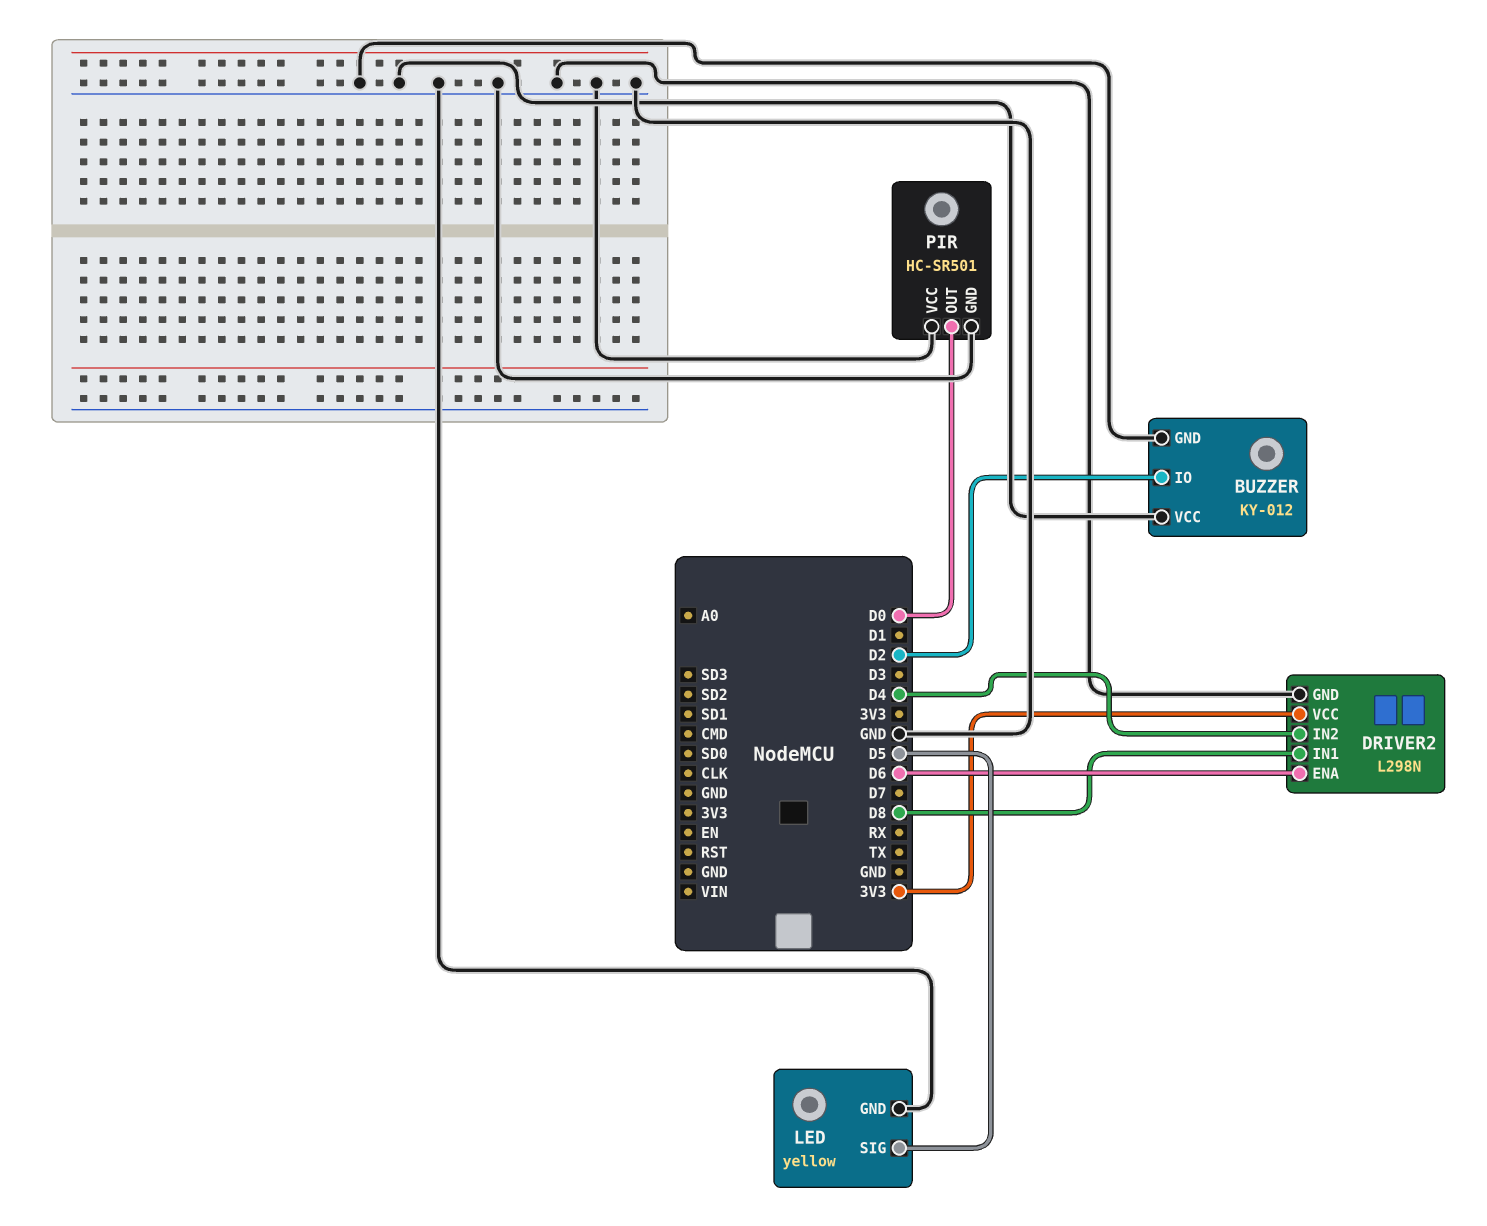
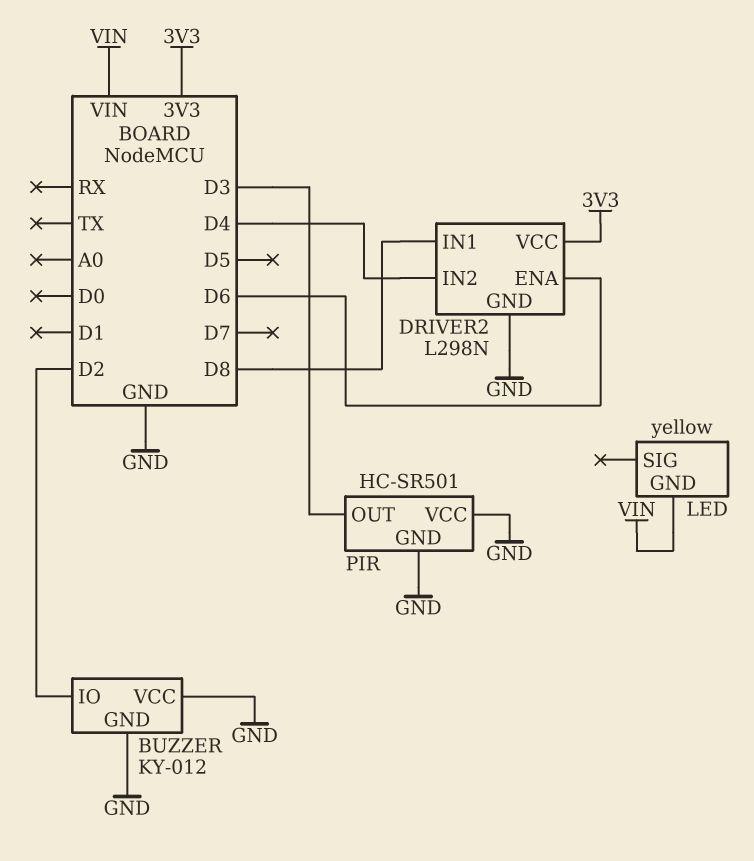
LED pin GND: GND -> VIN
LED pin SIG: D5 -> none
PIR pin OUT: D0 -> D3

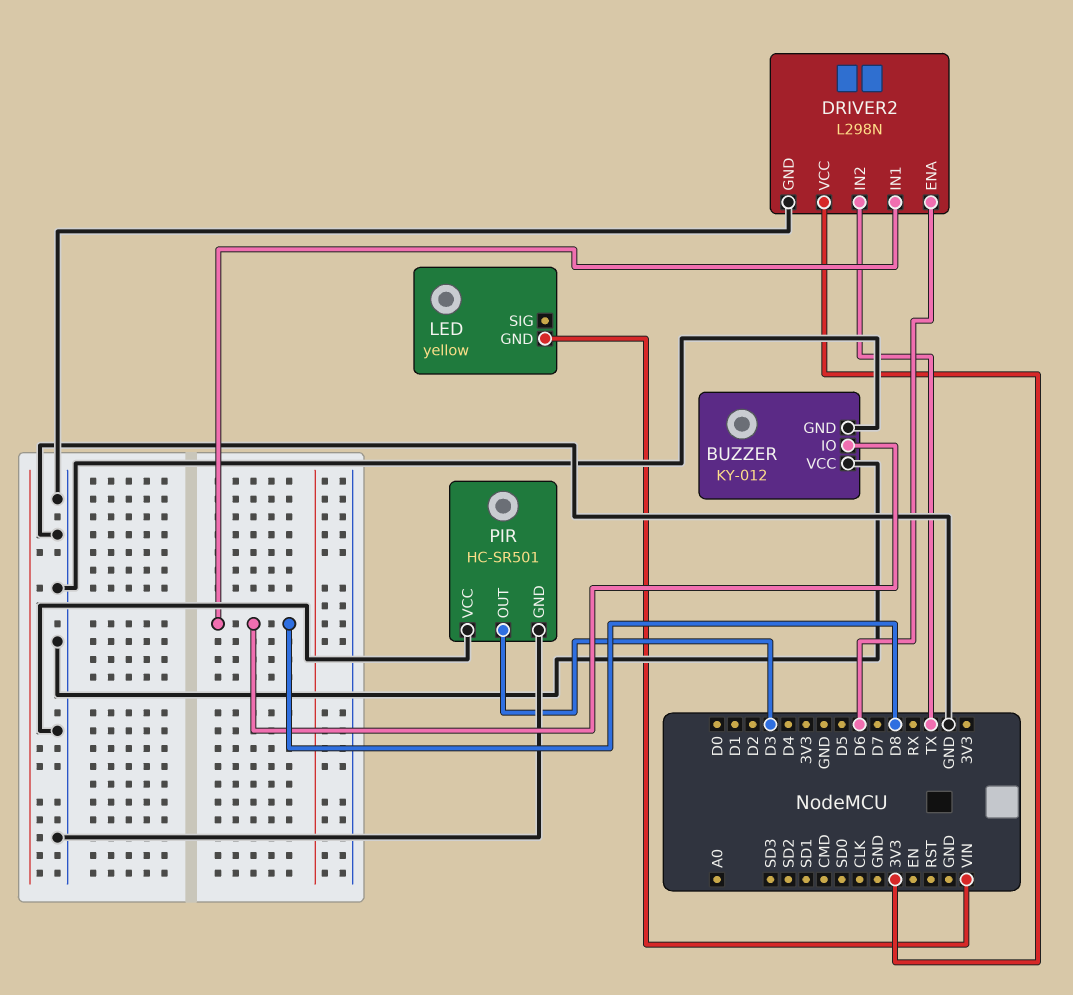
BUZZER pin IO: D2 -> D8
DRIVER2 pin IN2: D4 -> TX

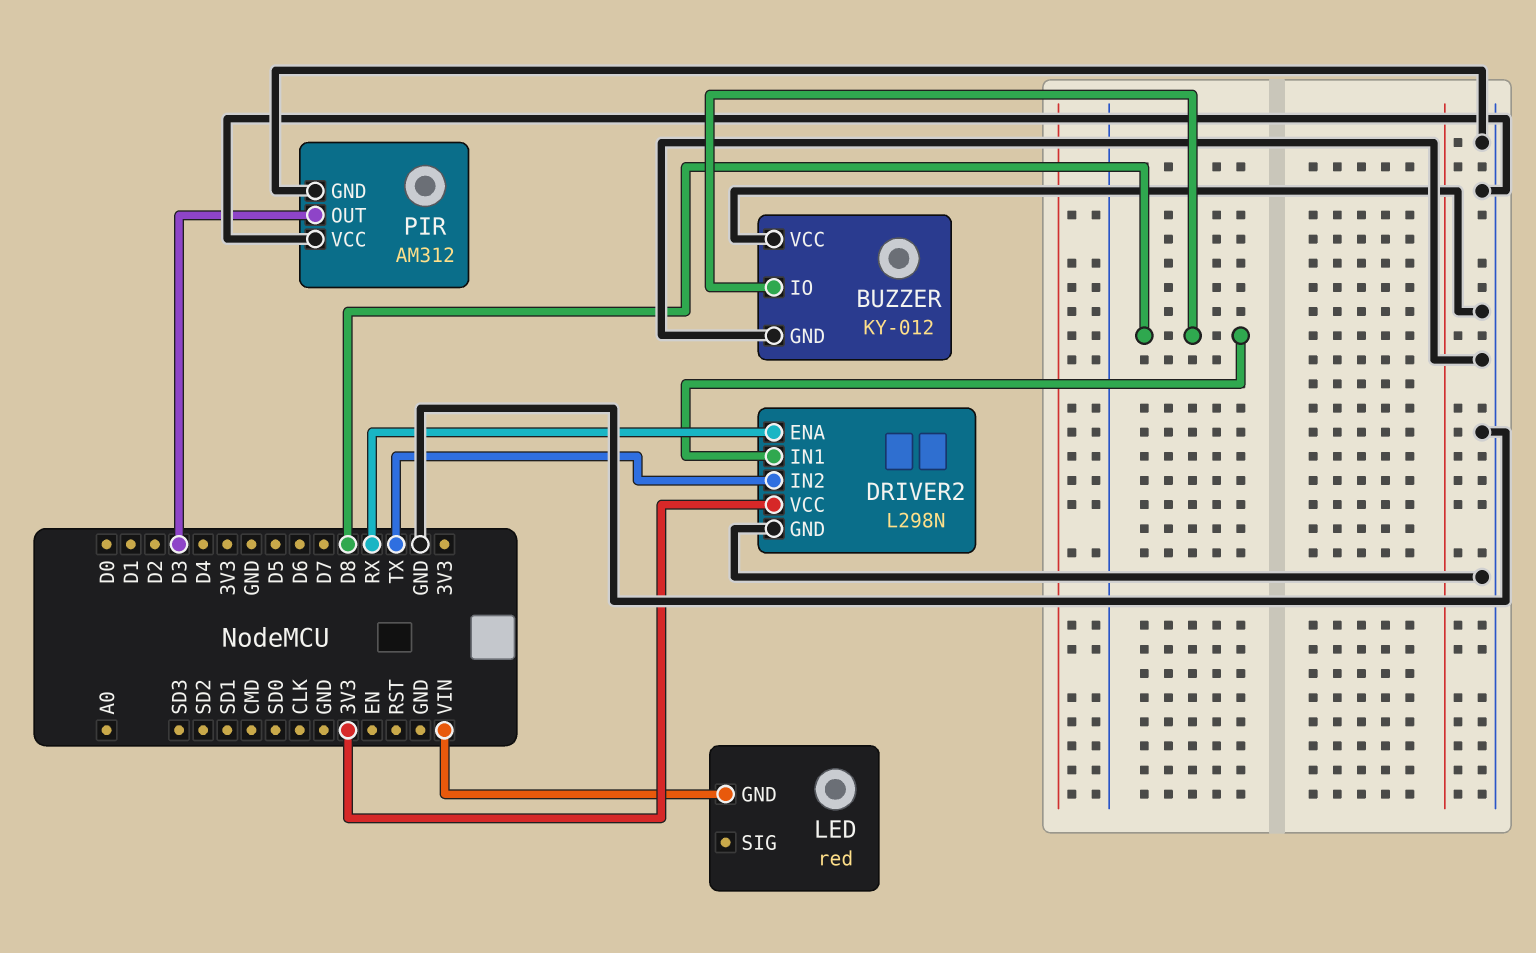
DRIVER2 pin ENA: D6 -> RX
LED: yellow -> red
PIR: HC-SR501 -> AM312

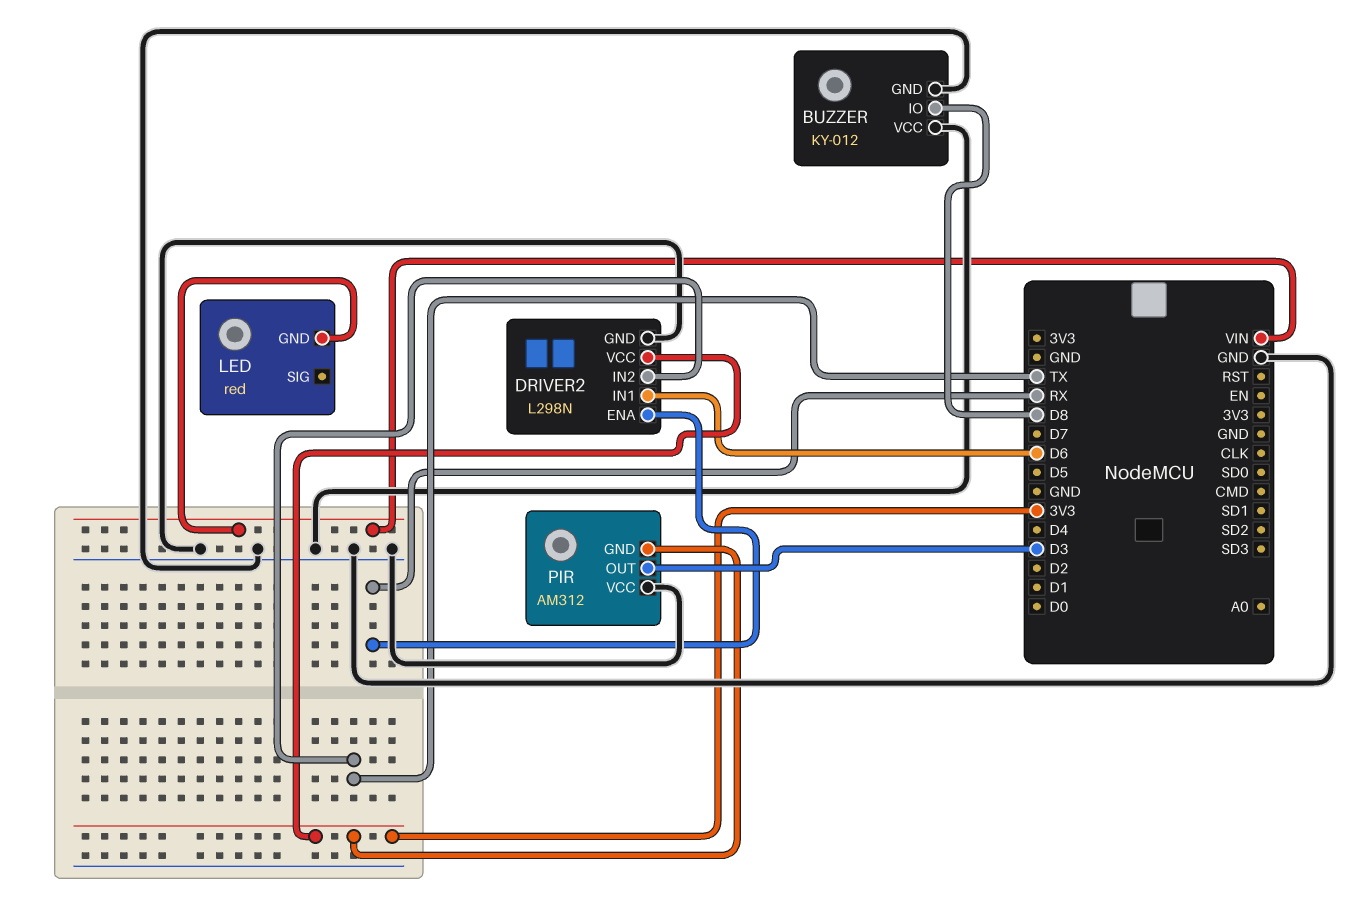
DRIVER2 pin IN1: D8 -> D6
PIR pin GND: GND -> 3V3

